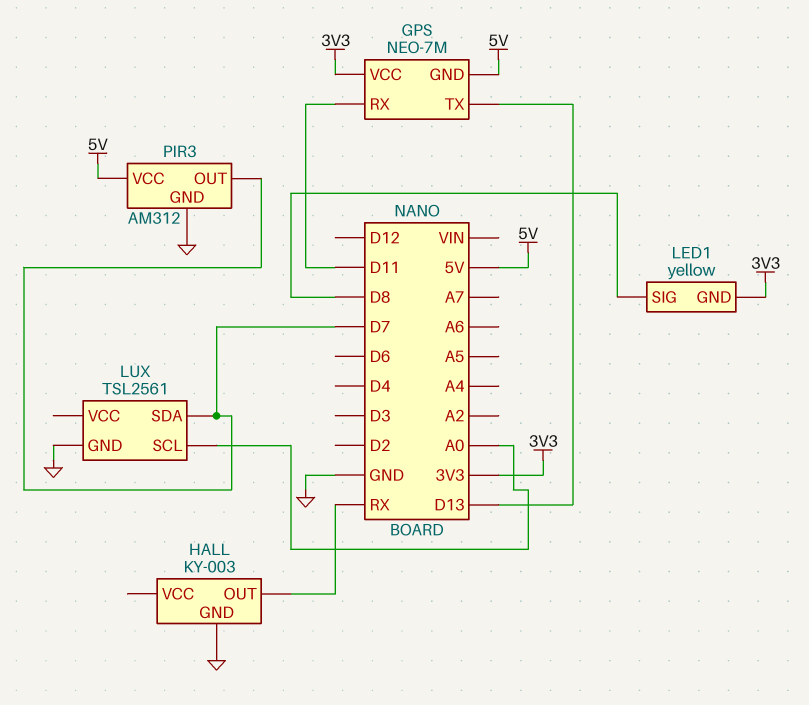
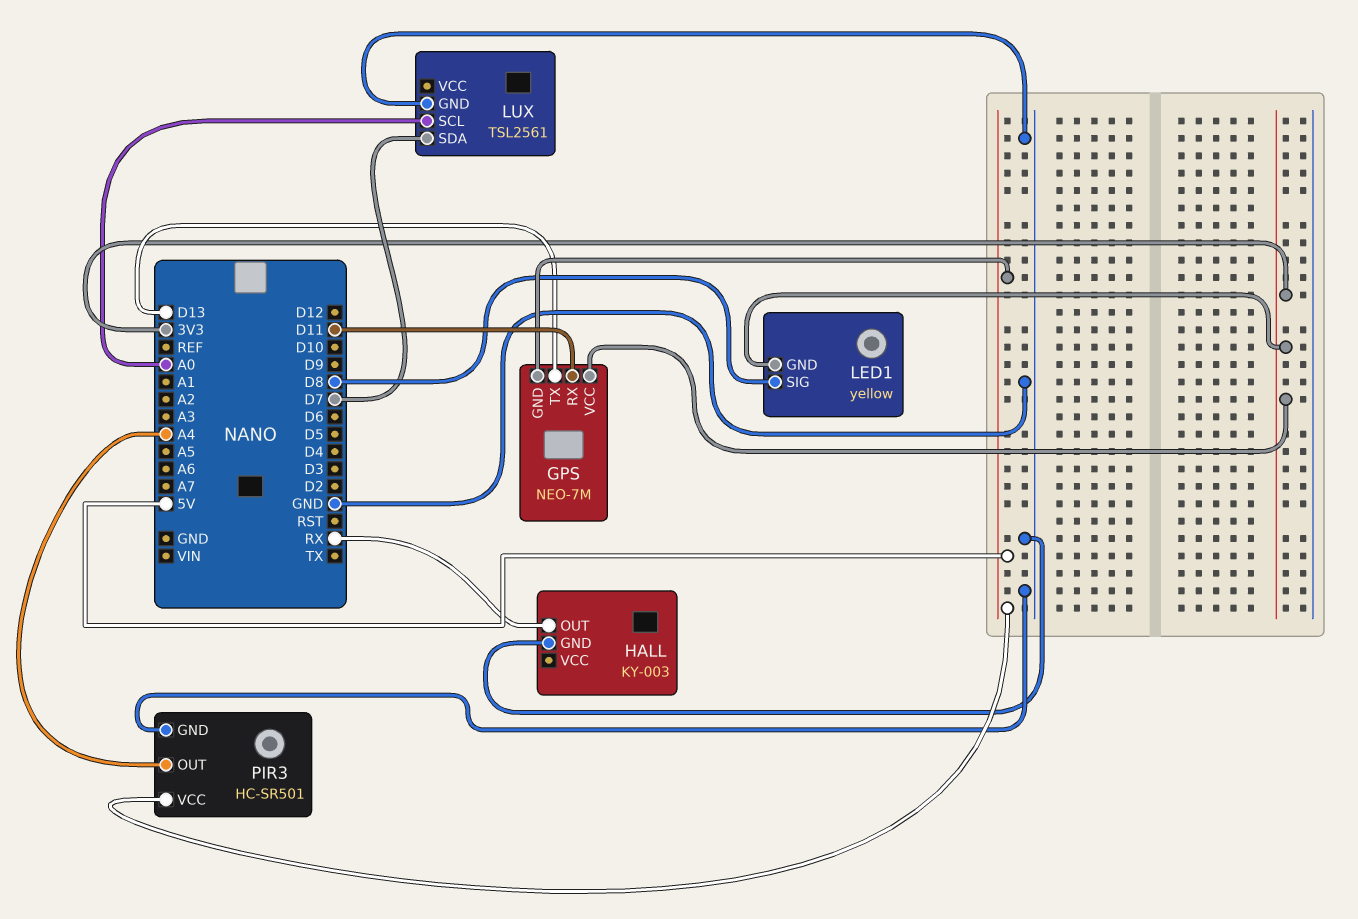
PIR3: AM312 -> HC-SR501
PIR3 pin OUT: D7 -> A4

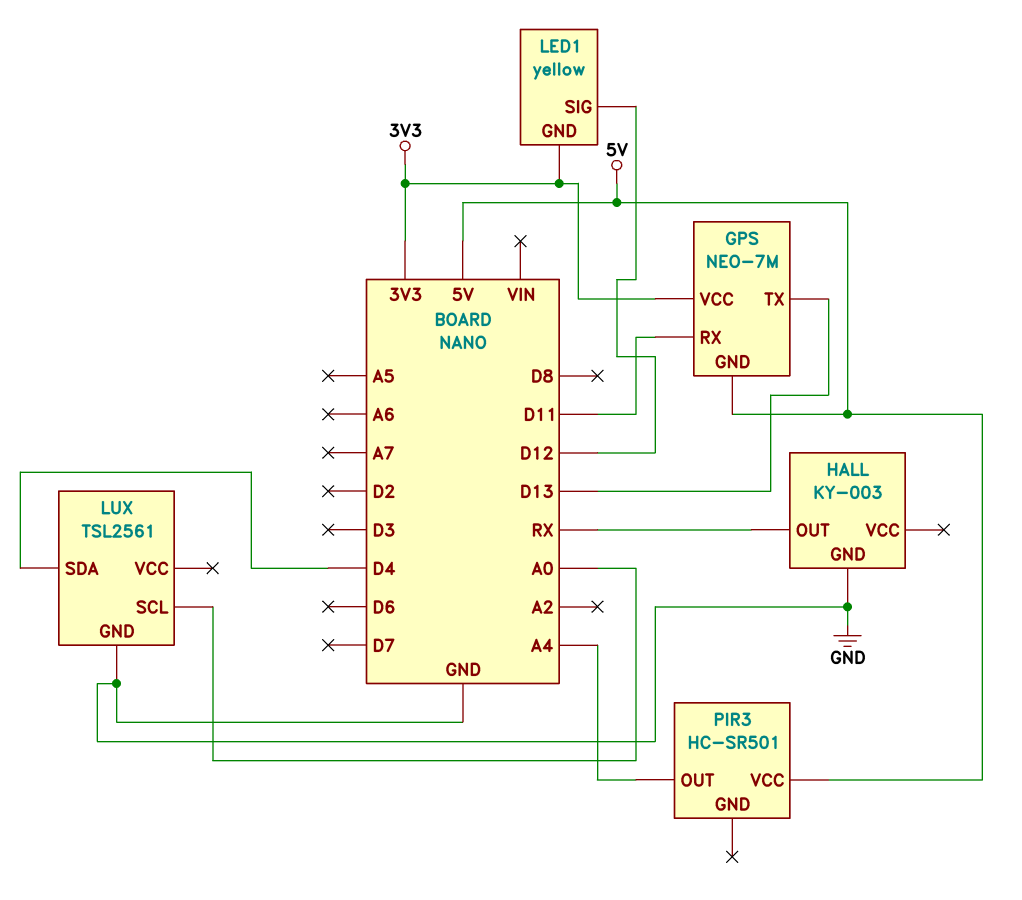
LED1 pin SIG: D8 -> D12
LUX pin SDA: D7 -> D4
PIR3 pin GND: GND -> none

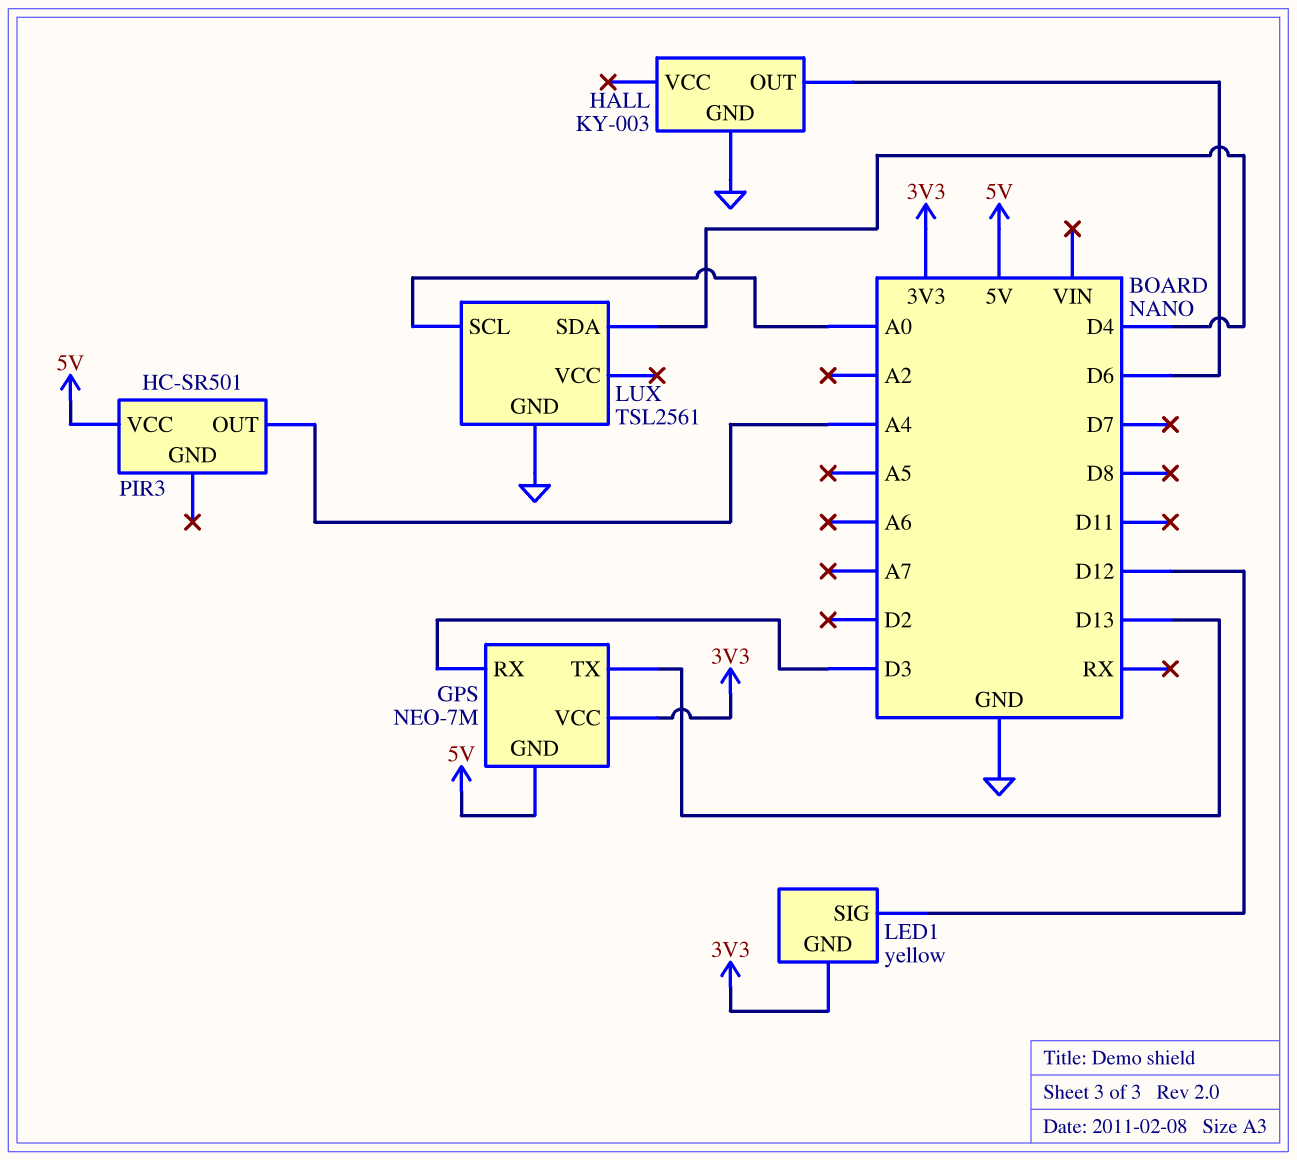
GPS pin RX: D11 -> D3
HALL pin OUT: RX -> D6

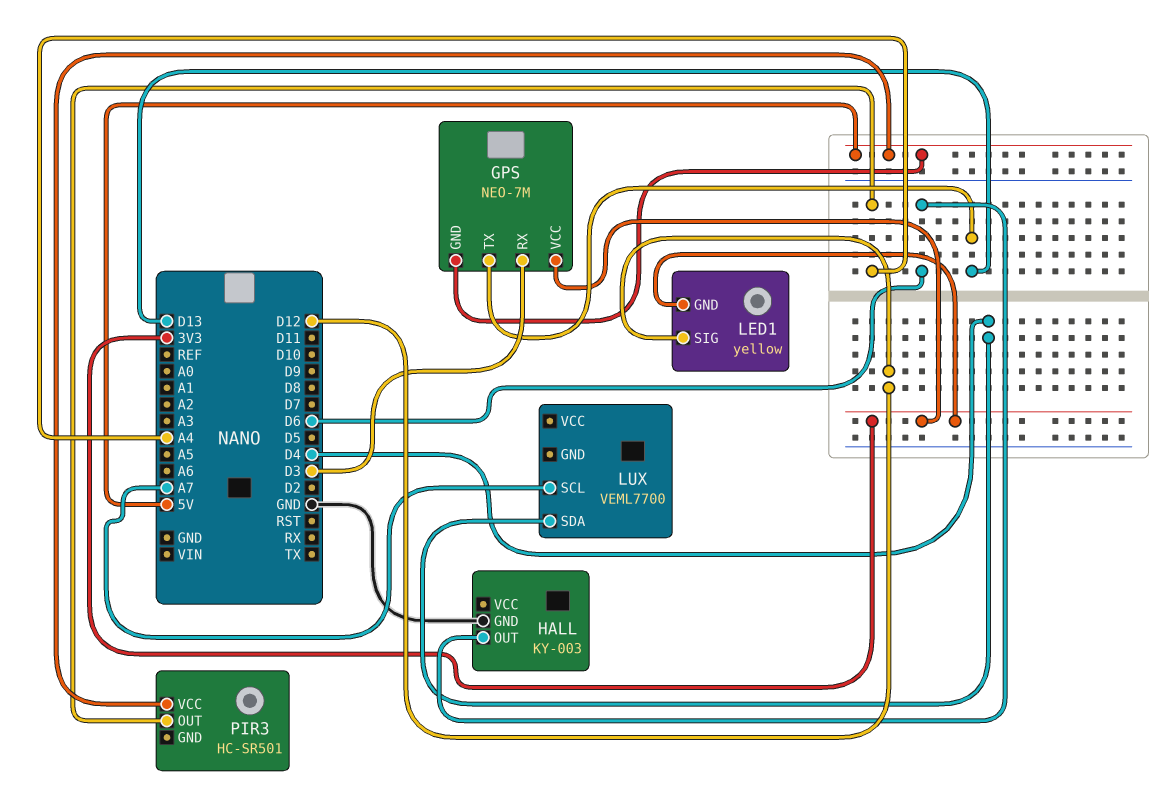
LUX: TSL2561 -> VEML7700
LUX pin GND: GND -> none
LUX pin SCL: A0 -> A7

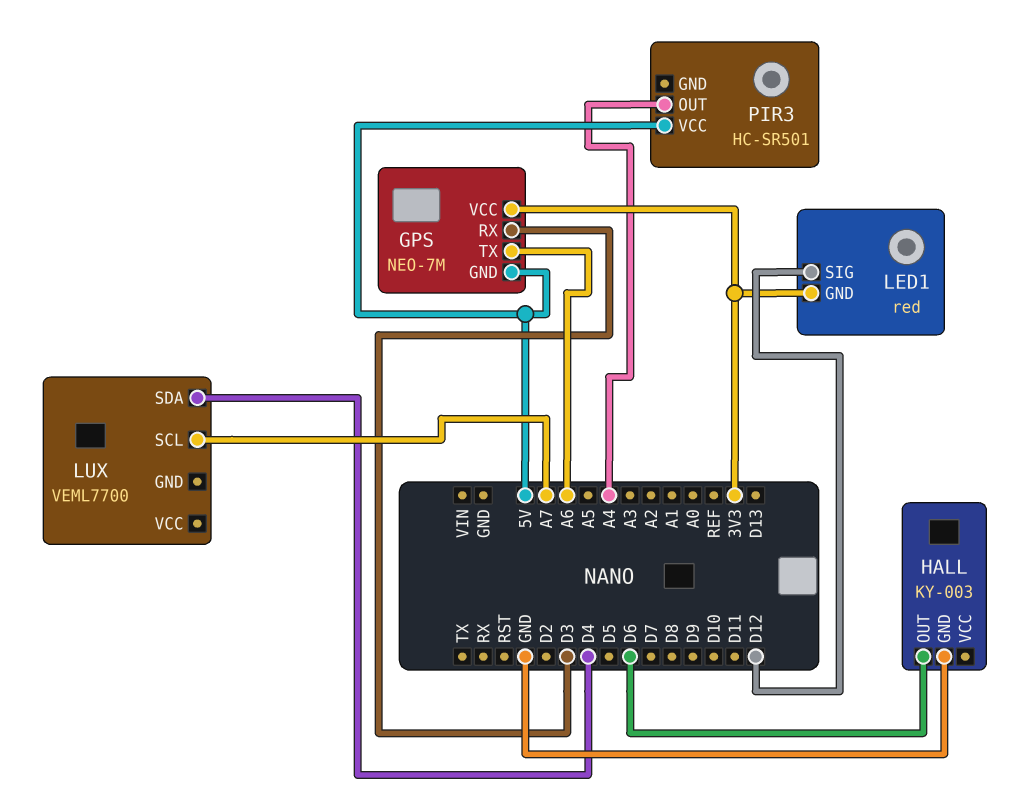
GPS pin TX: D13 -> A6
LED1: yellow -> red

